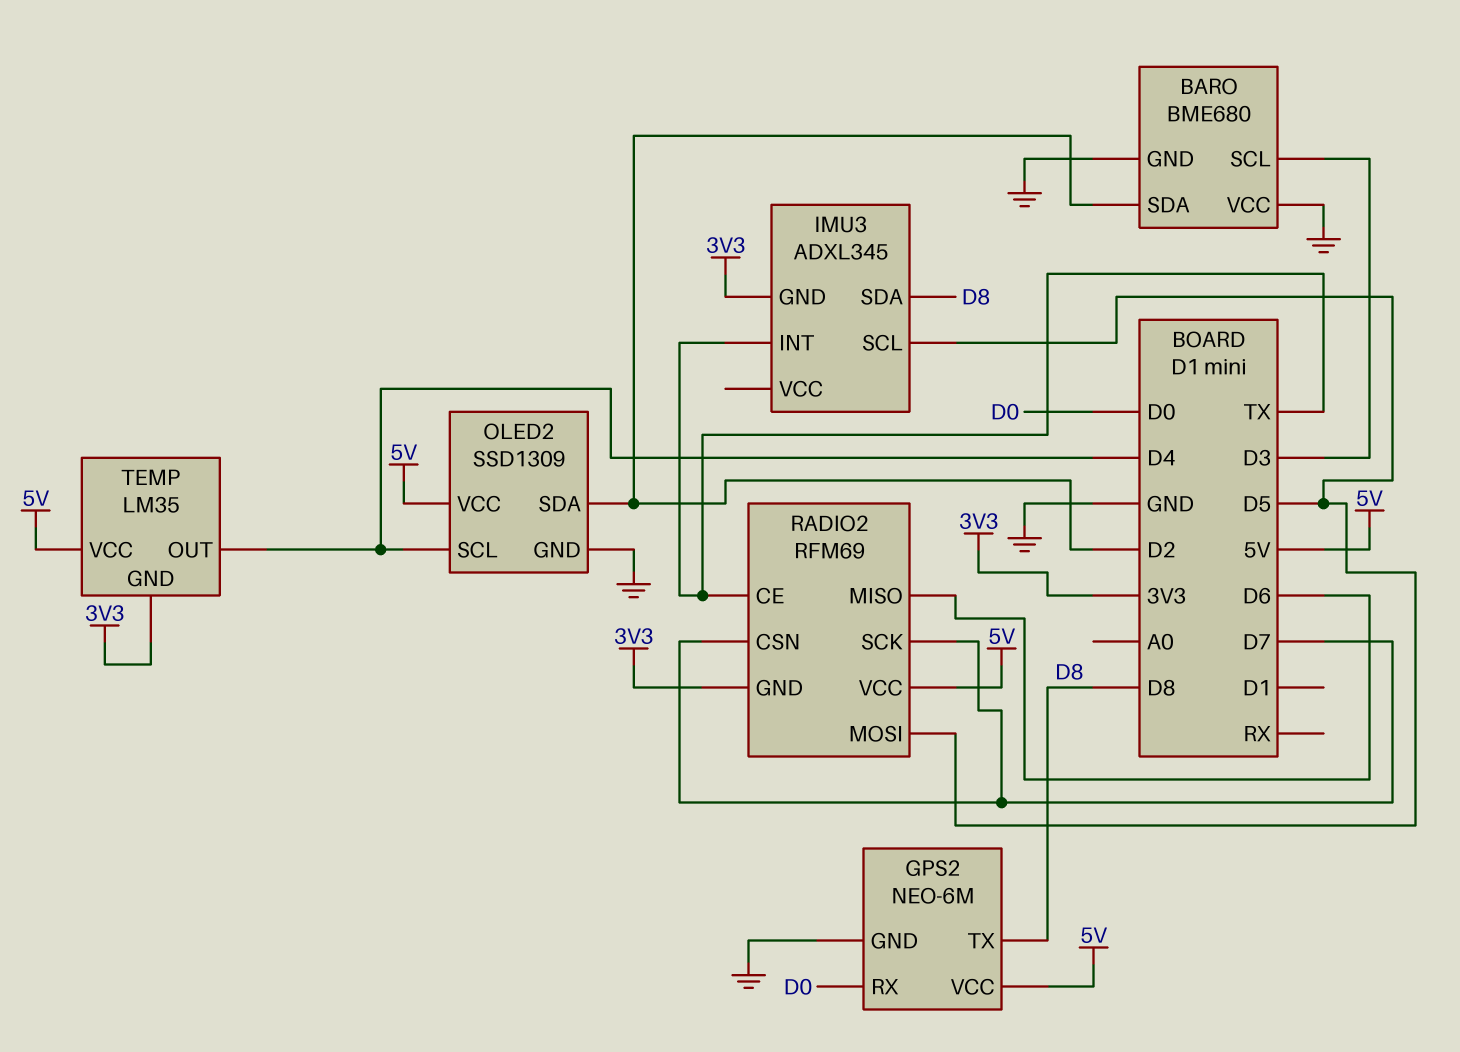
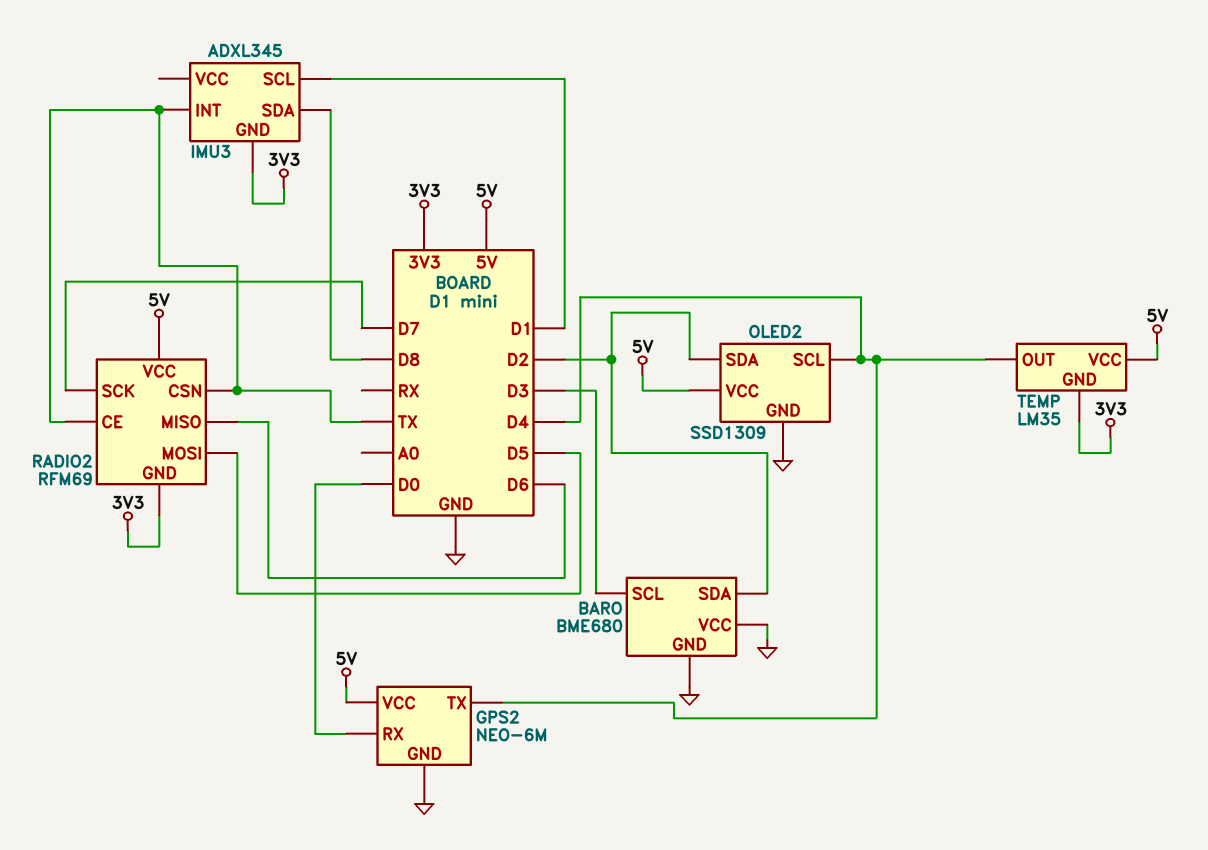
GPS2 pin TX: D8 -> D4
IMU3 pin SCL: D5 -> D1
RADIO2 pin CSN: D7 -> TX

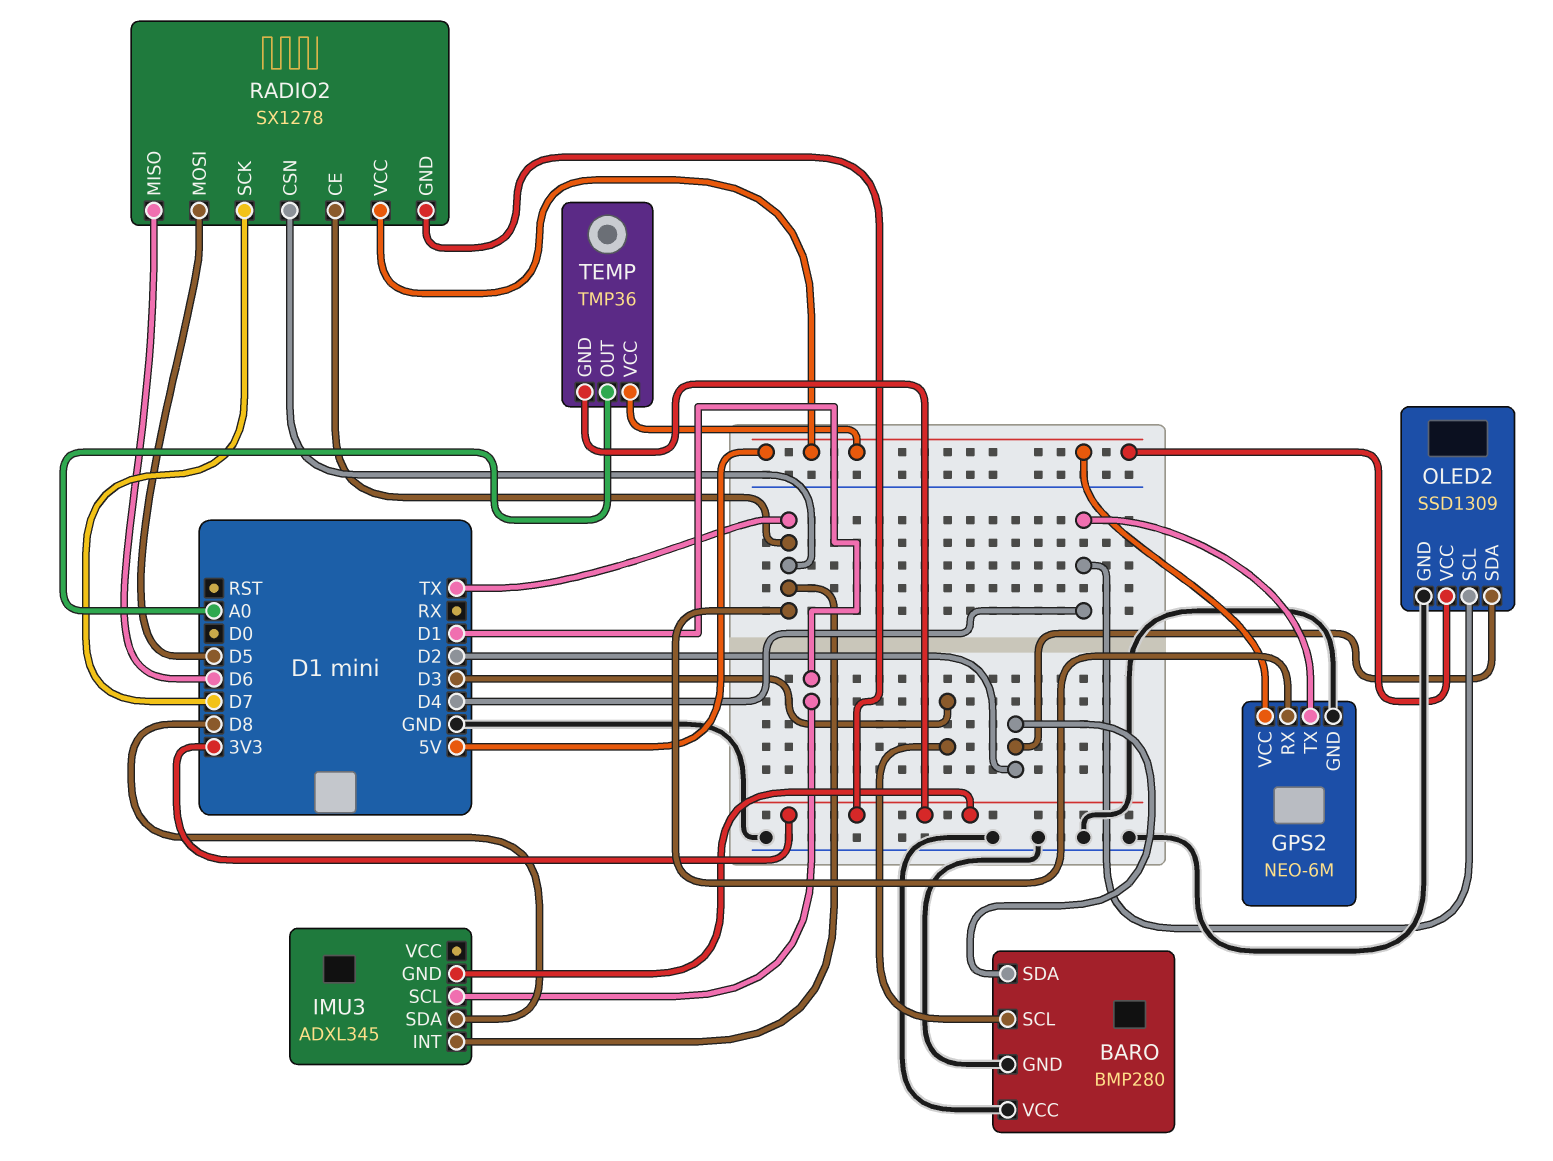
BARO: BME680 -> BMP280
GPS2 pin RX: D0 -> TX
RADIO2: RFM69 -> SX1278
TEMP: LM35 -> TMP36
TEMP pin OUT: D4 -> A0

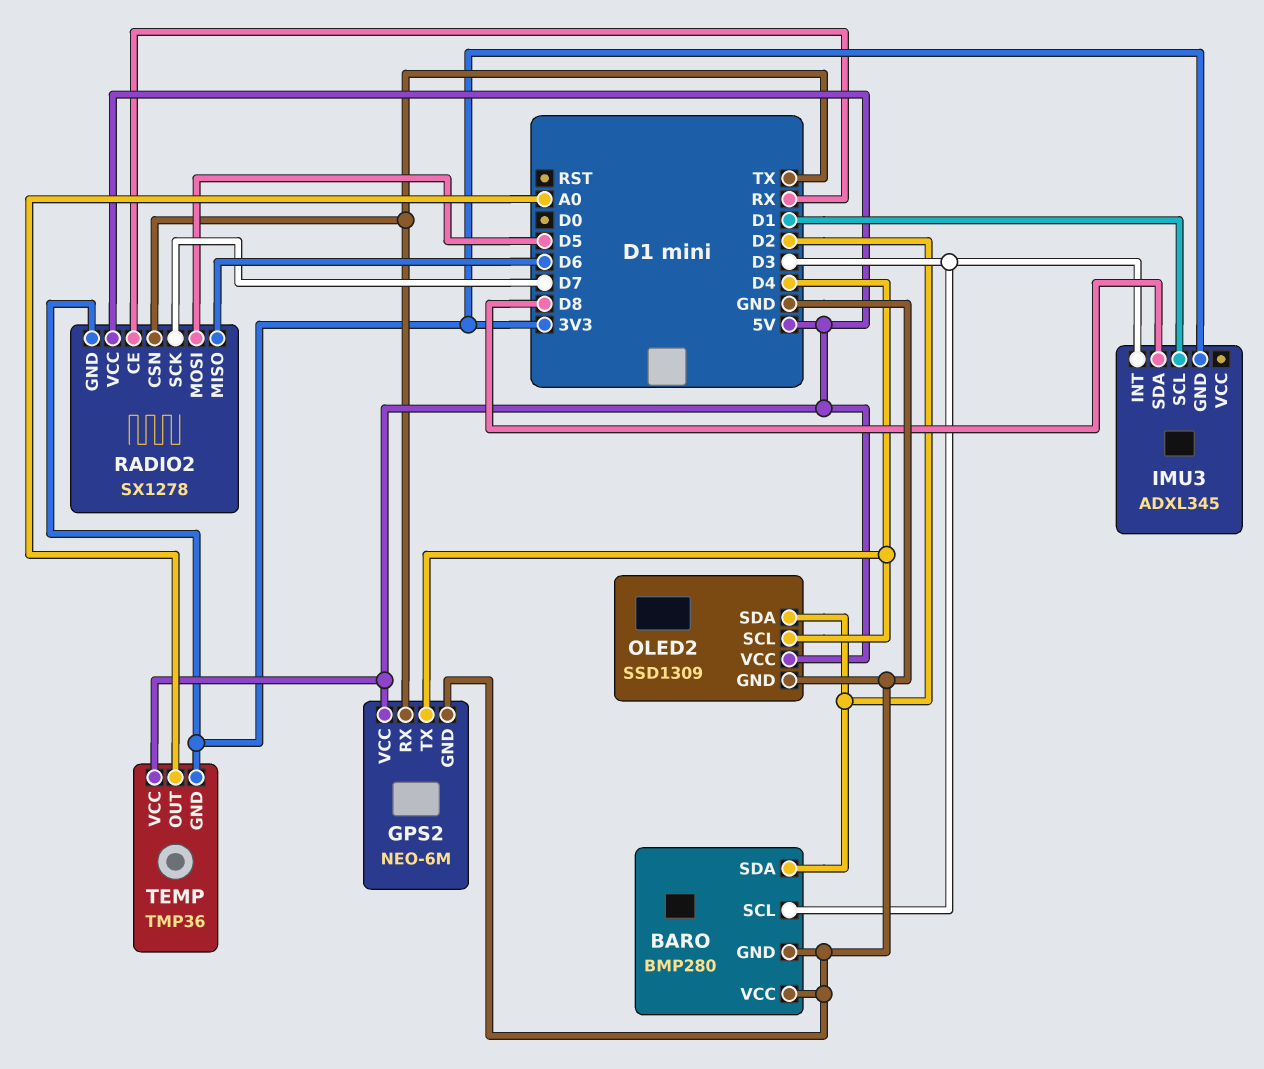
IMU3 pin INT: TX -> D3
RADIO2 pin CE: TX -> RX

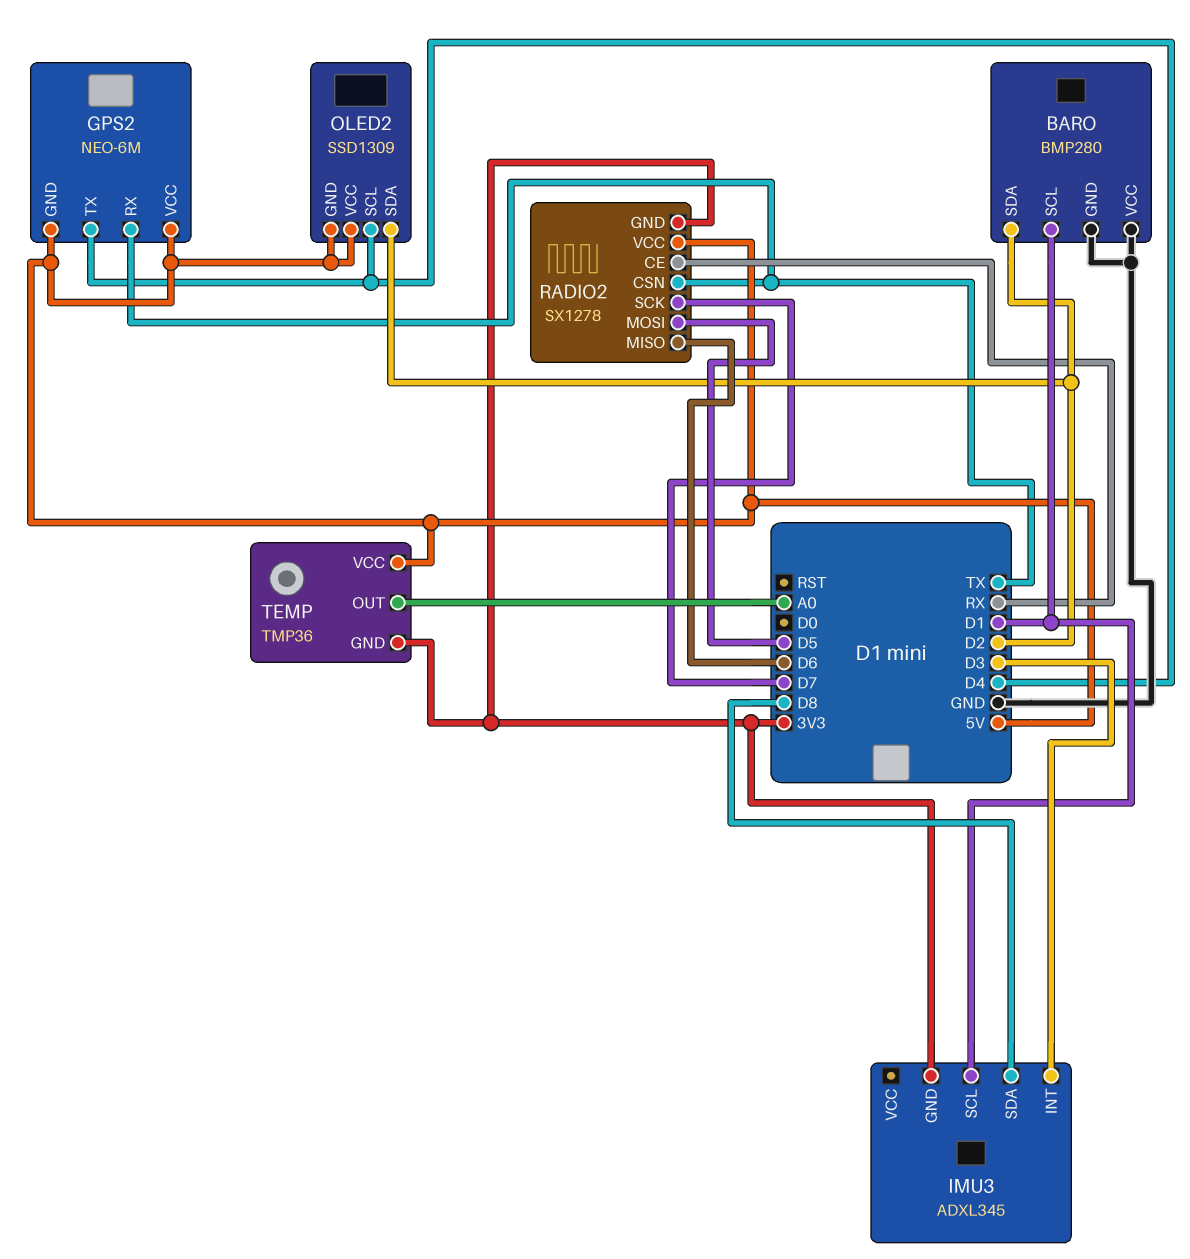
BARO pin SCL: D3 -> D1
GPS2 pin GND: GND -> 5V
OLED2 pin GND: GND -> 5V

